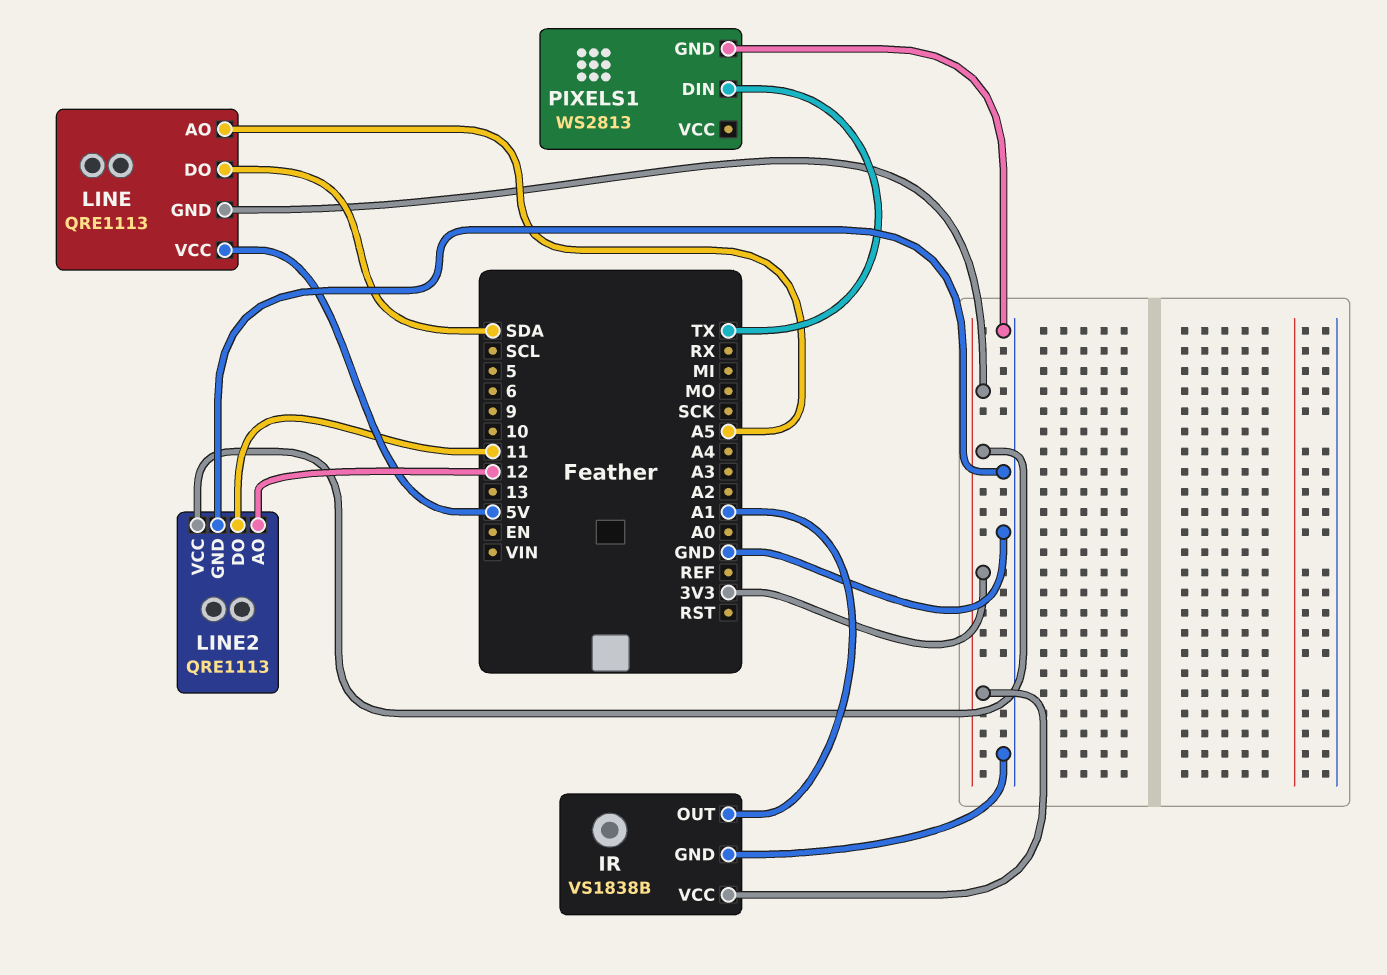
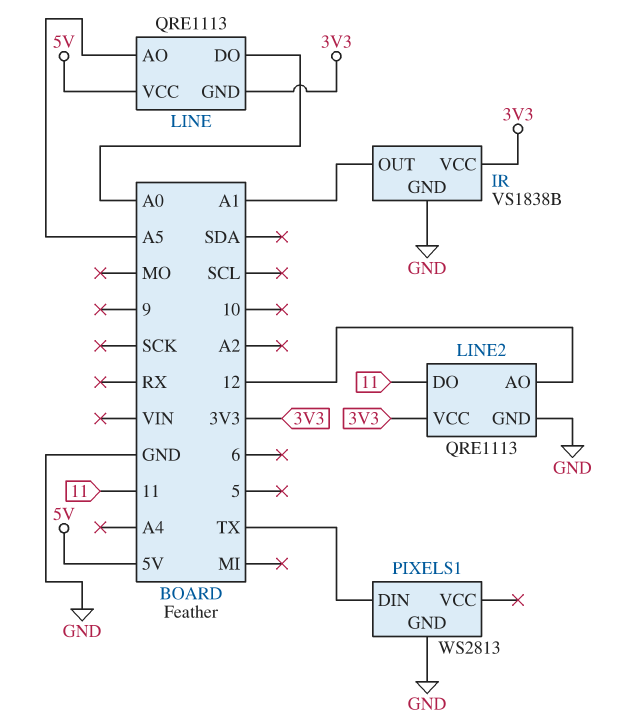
LINE pin DO: SDA -> A0

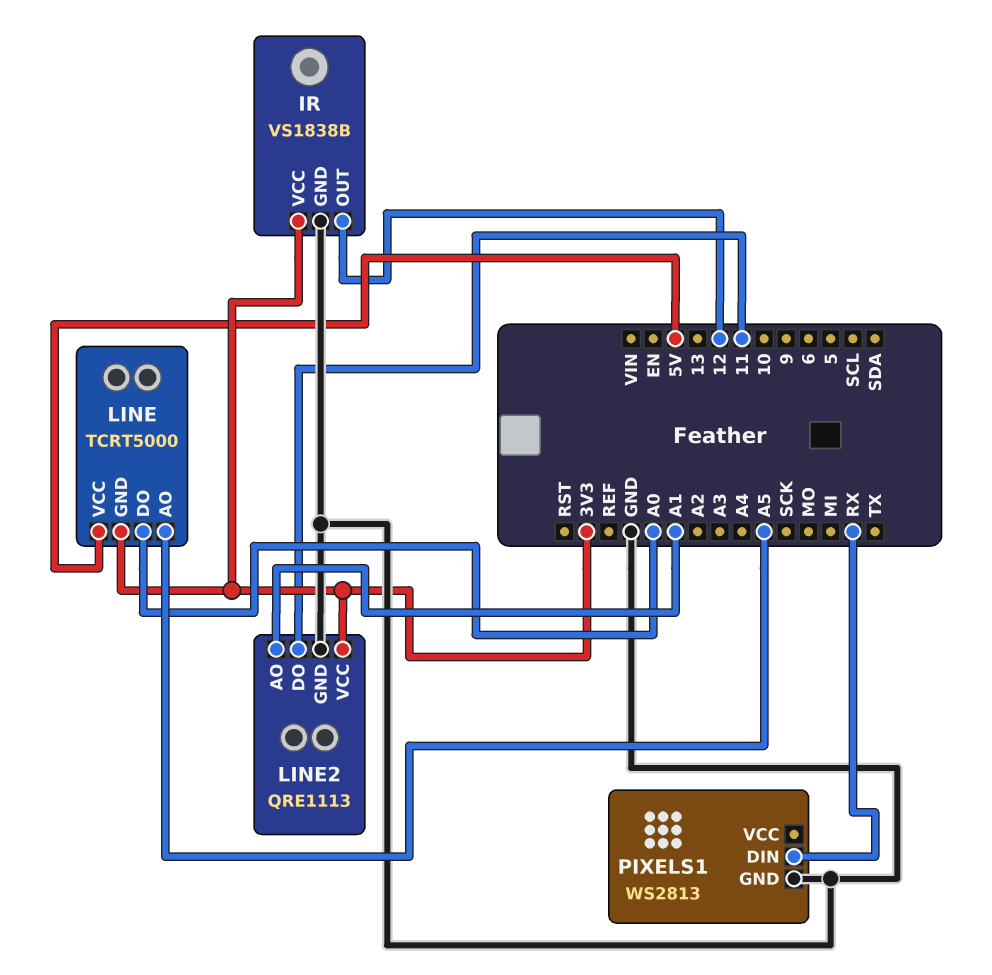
IR pin OUT: A1 -> 12
LINE: QRE1113 -> TCRT5000
LINE2 pin AO: 12 -> A1
PIXELS1 pin DIN: TX -> RX

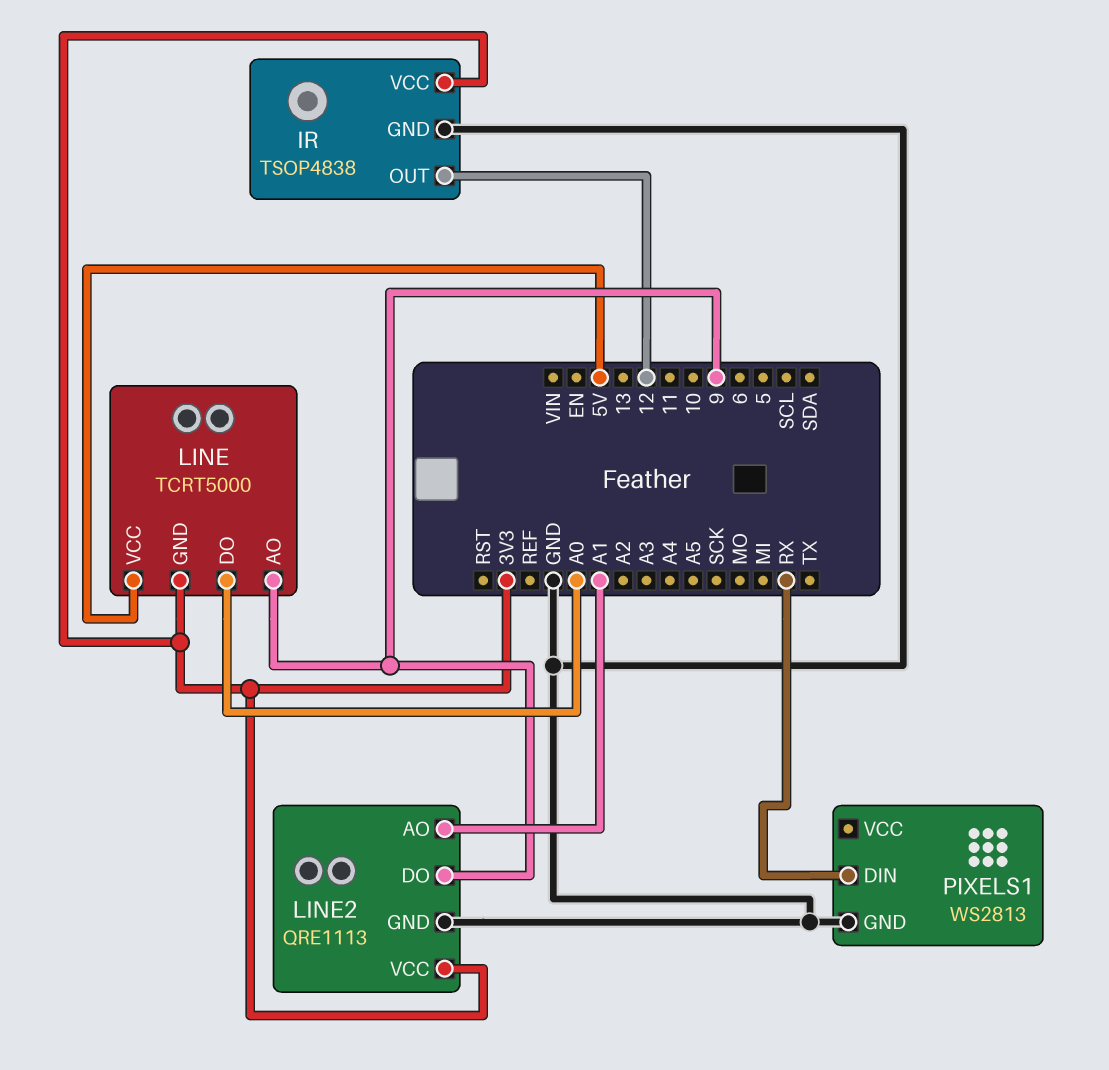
IR: VS1838B -> TSOP4838
LINE pin AO: A5 -> 9
LINE2 pin DO: 11 -> 9

